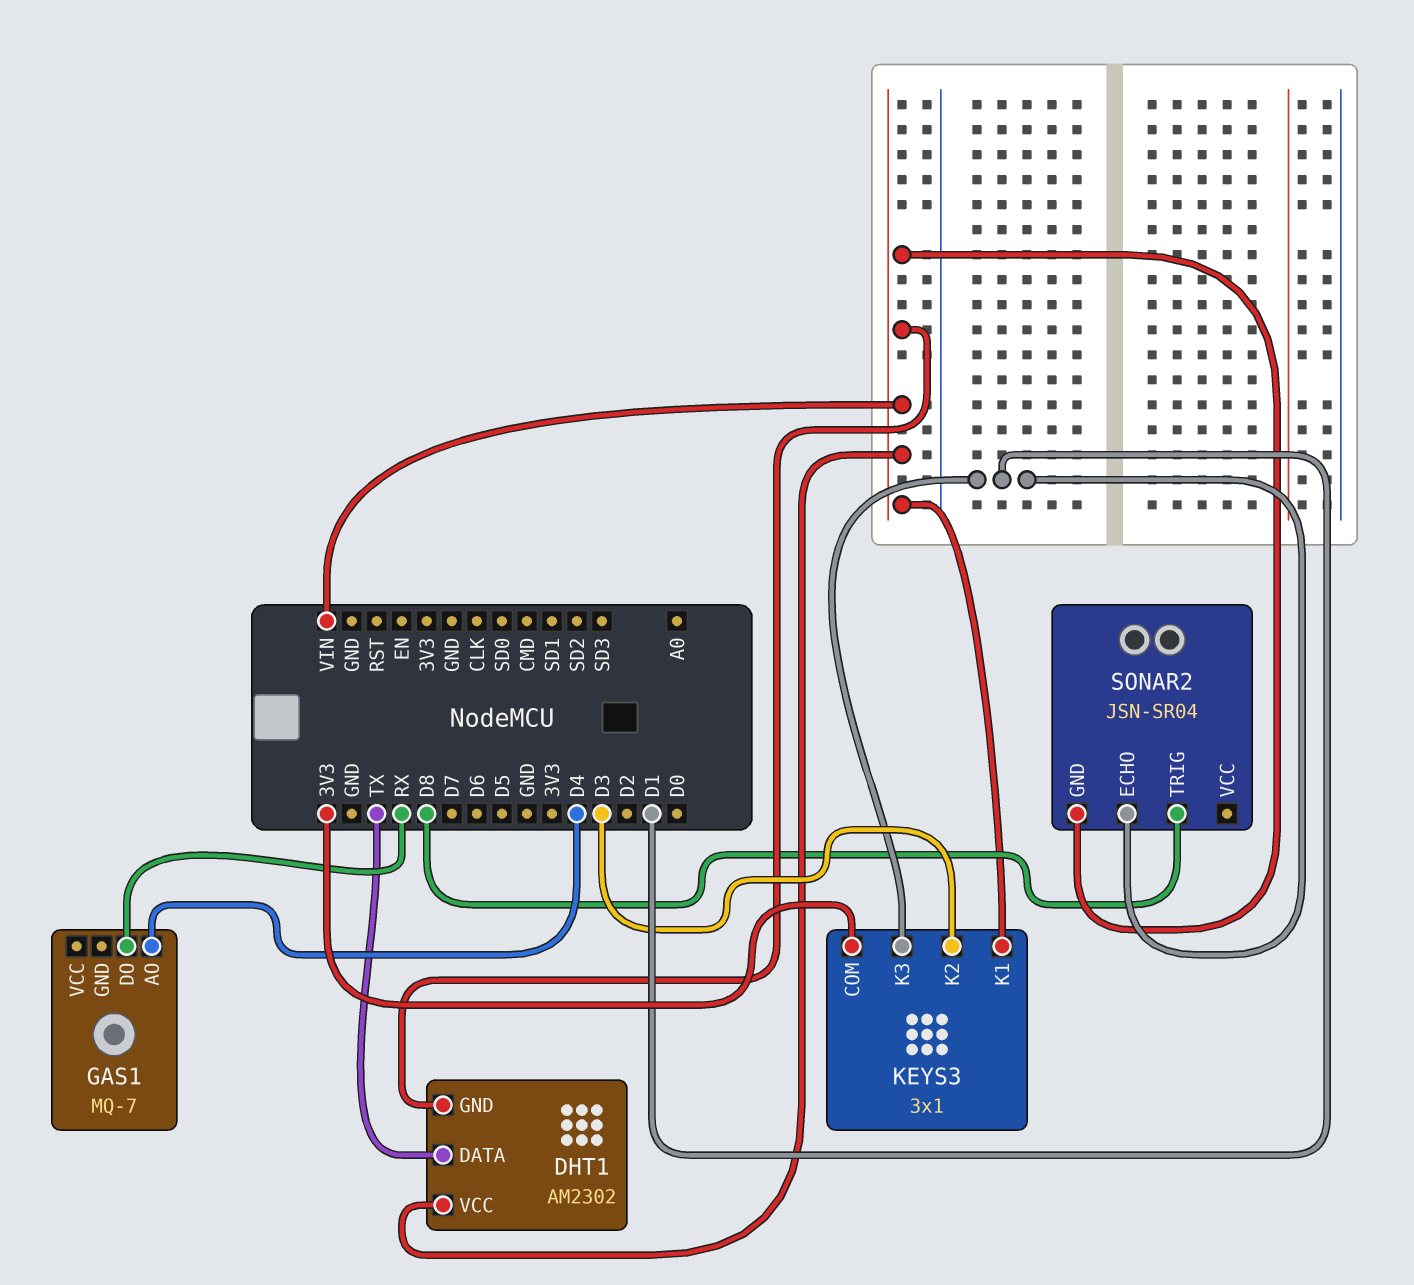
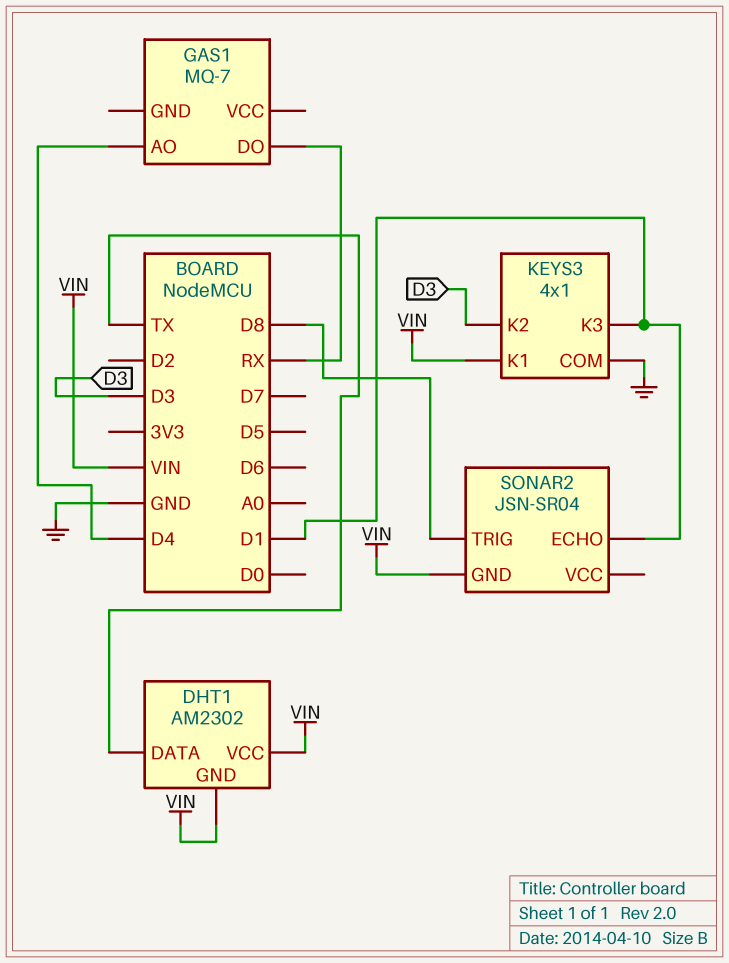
KEYS3: 3x1 -> 4x1
KEYS3 pin COM: 3V3 -> GND

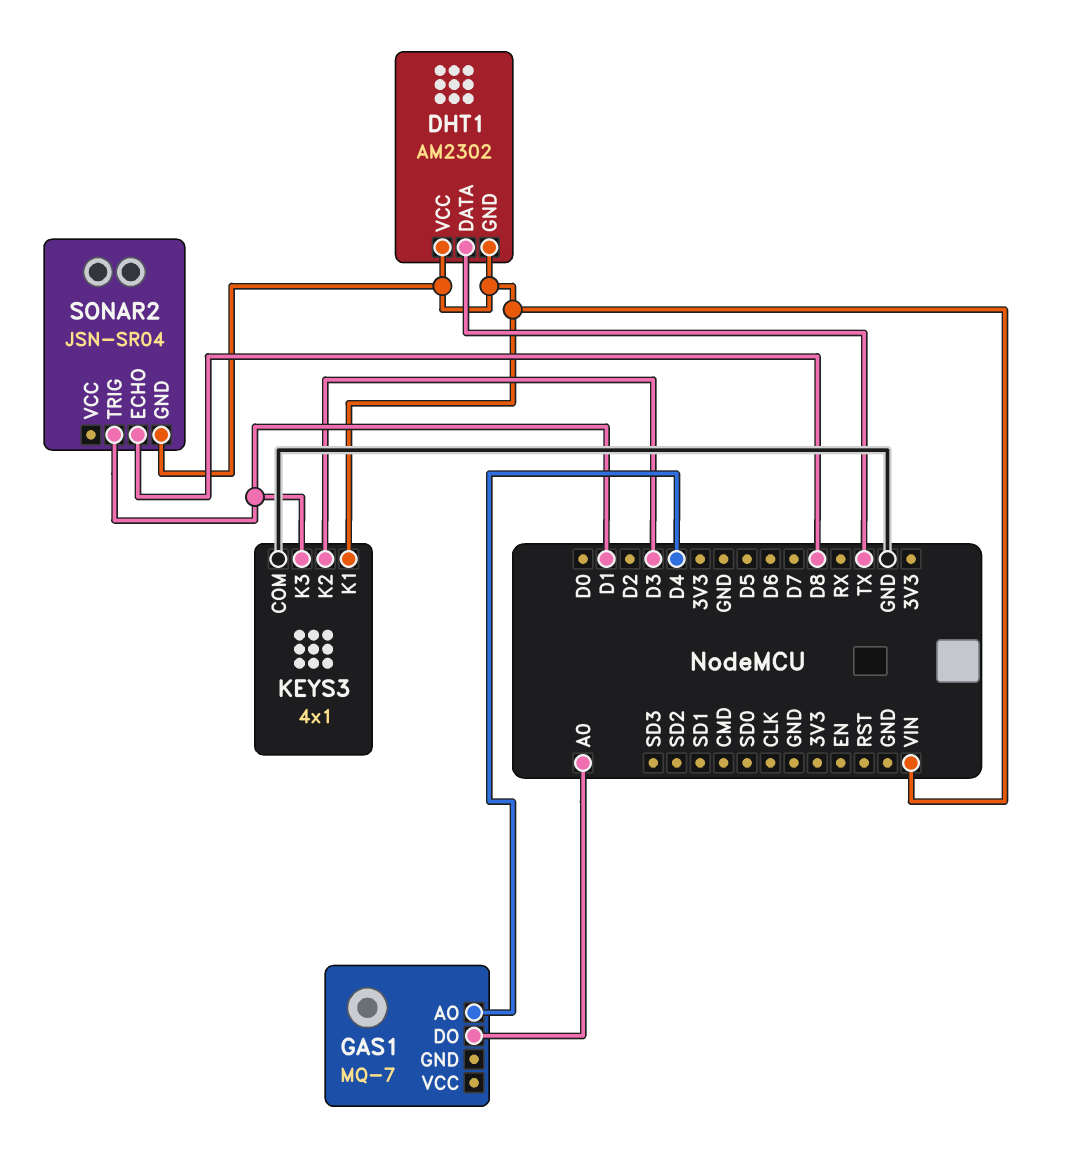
GAS1 pin DO: RX -> A0
SONAR2 pin ECHO: D1 -> D8
SONAR2 pin TRIG: D8 -> D1

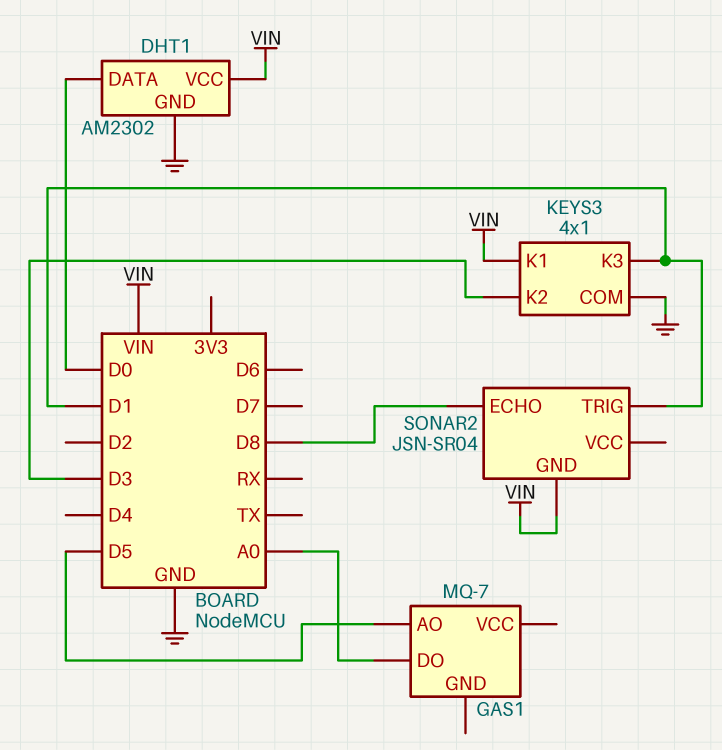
DHT1 pin DATA: TX -> D0
DHT1 pin GND: VIN -> GND
GAS1 pin AO: D4 -> D5

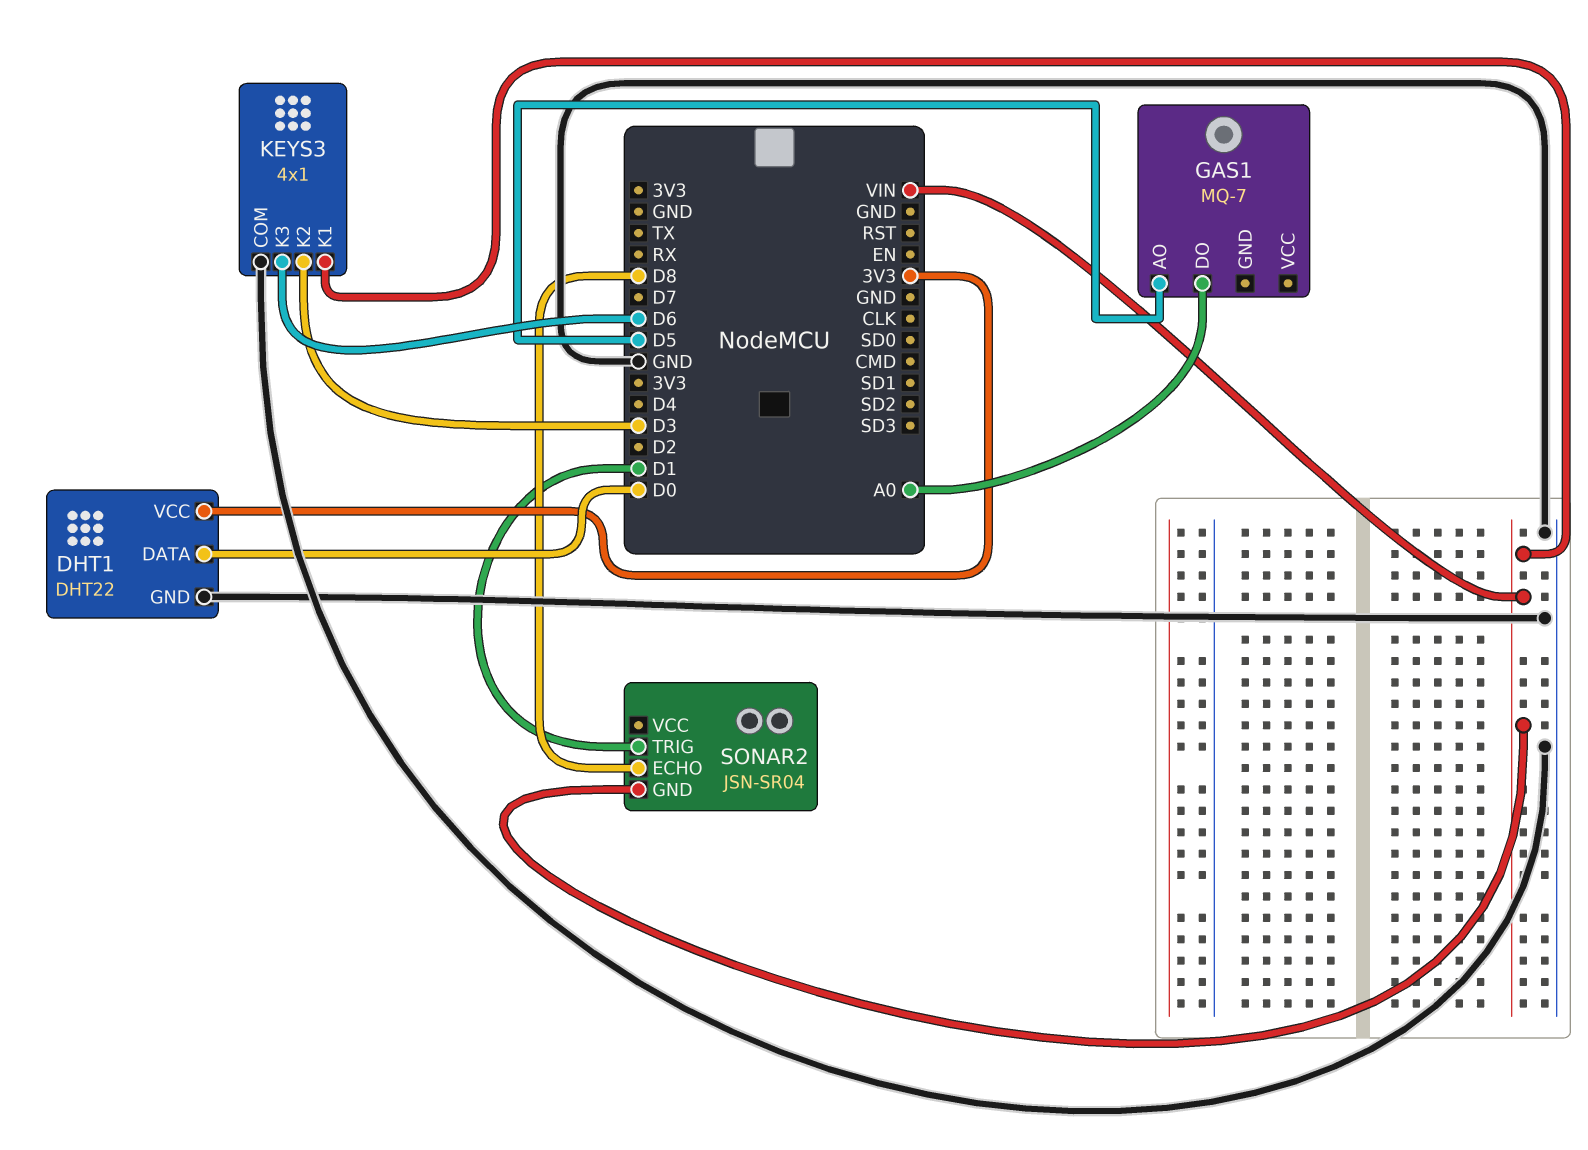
DHT1: AM2302 -> DHT22
DHT1 pin VCC: VIN -> 3V3
KEYS3 pin K3: D1 -> D6

